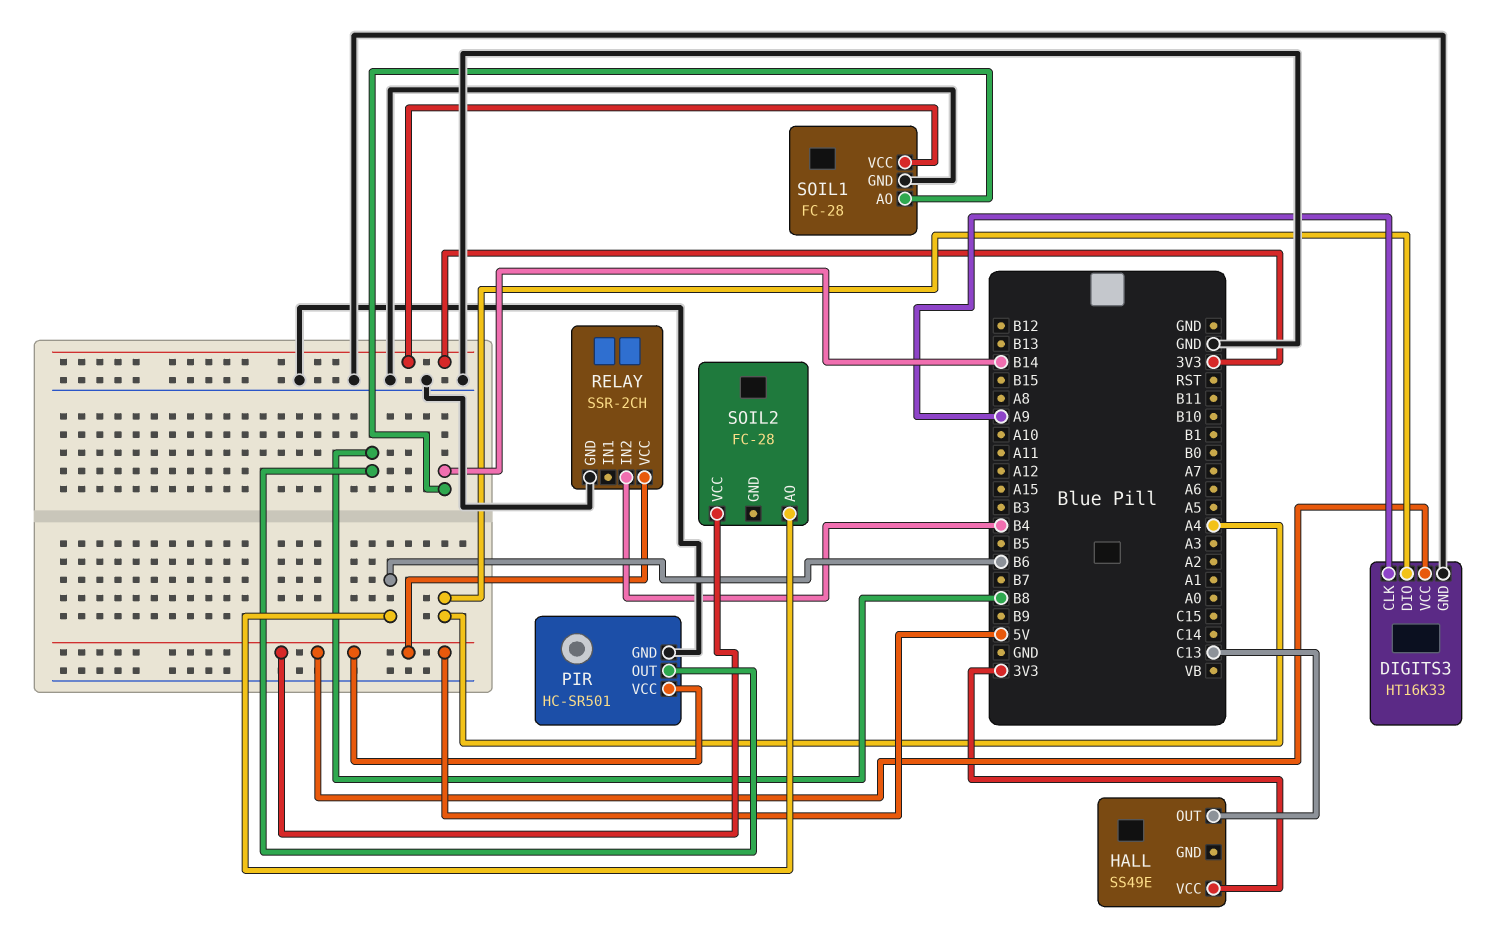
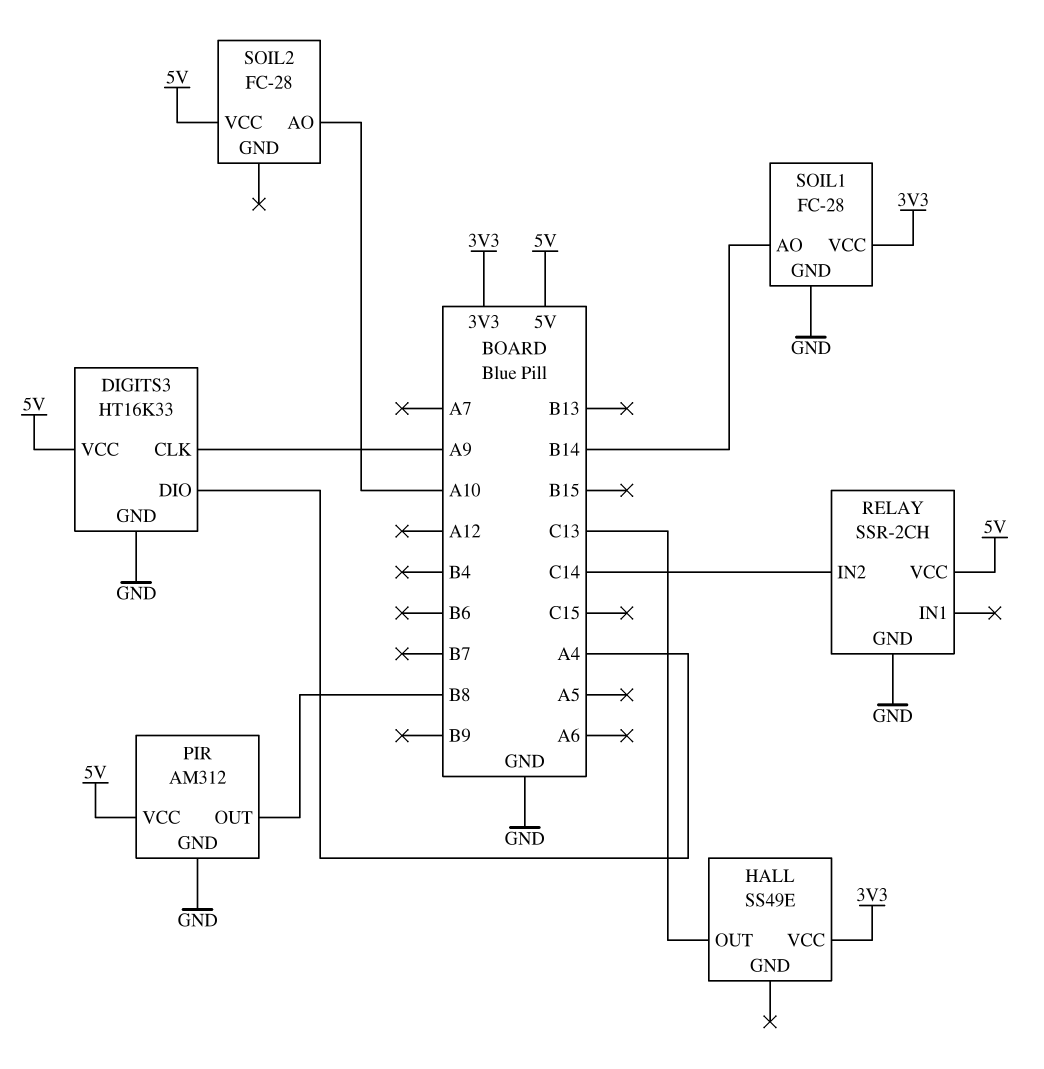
PIR: HC-SR501 -> AM312
RELAY pin IN2: B4 -> C14
SOIL2 pin AO: B6 -> A10

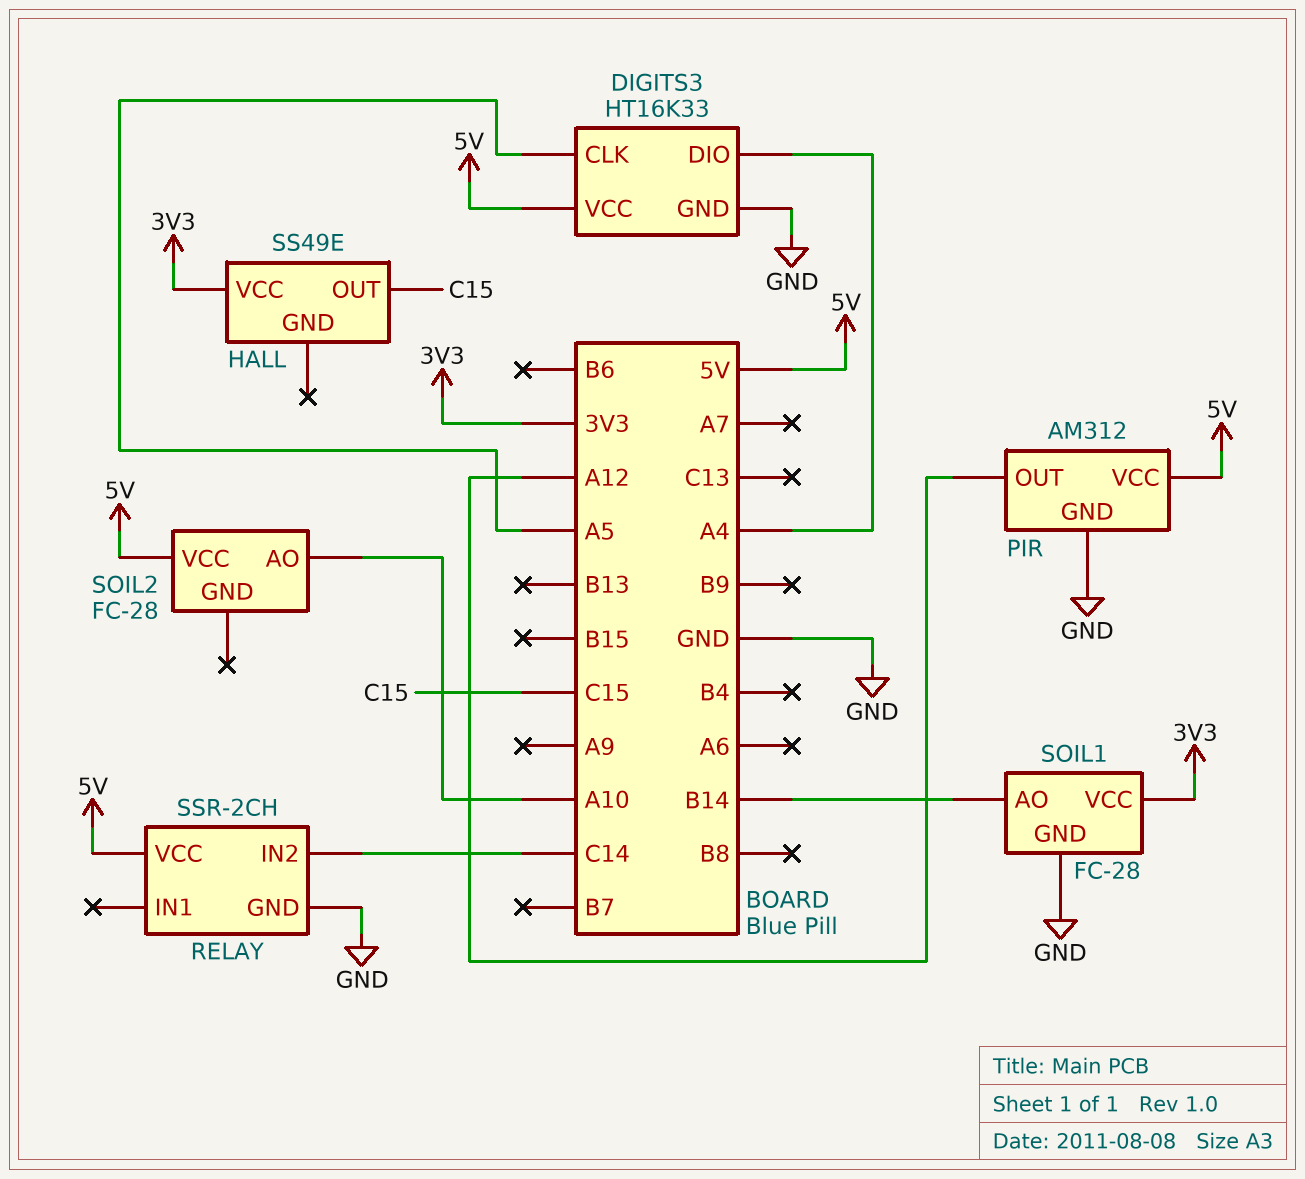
DIGITS3 pin CLK: A9 -> A5
HALL pin OUT: C13 -> C15
PIR pin OUT: B8 -> A12

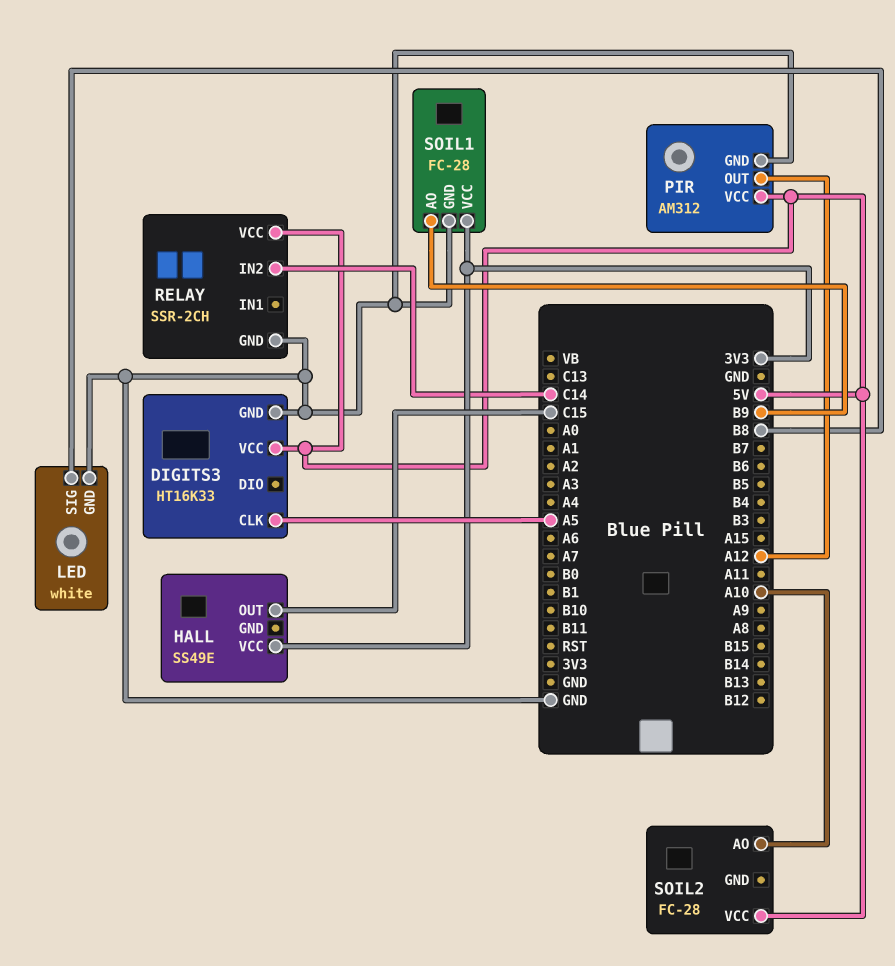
DIGITS3 pin DIO: A4 -> none
LED: none -> white
LED pin GND: none -> GND
LED pin SIG: none -> B8
SOIL1 pin AO: B14 -> B9

